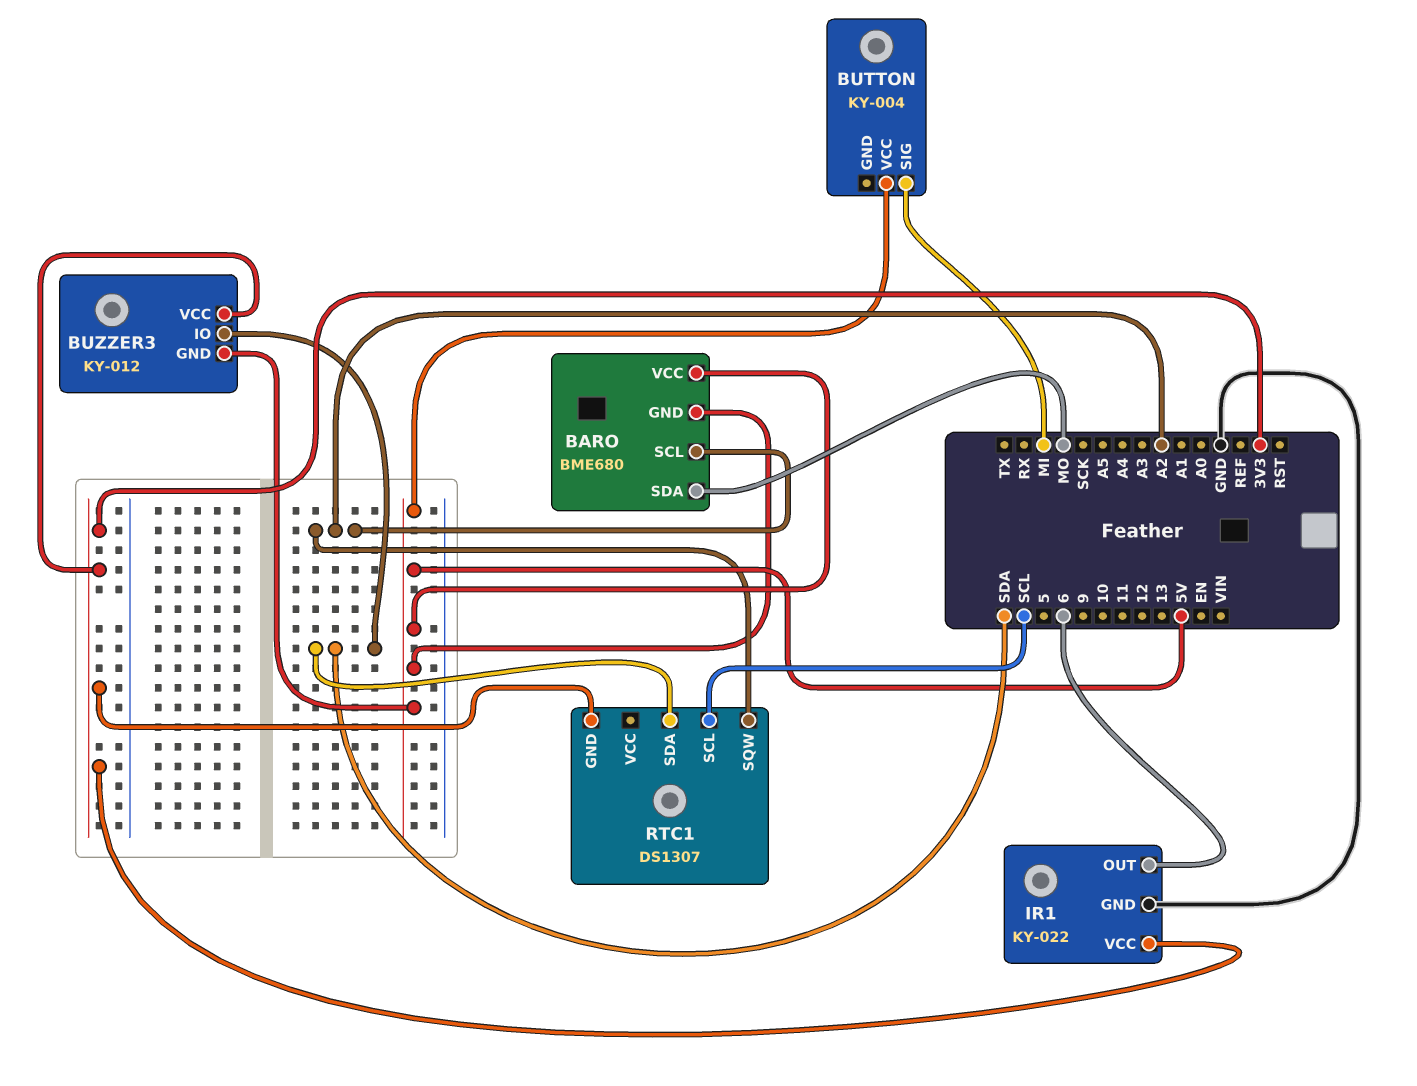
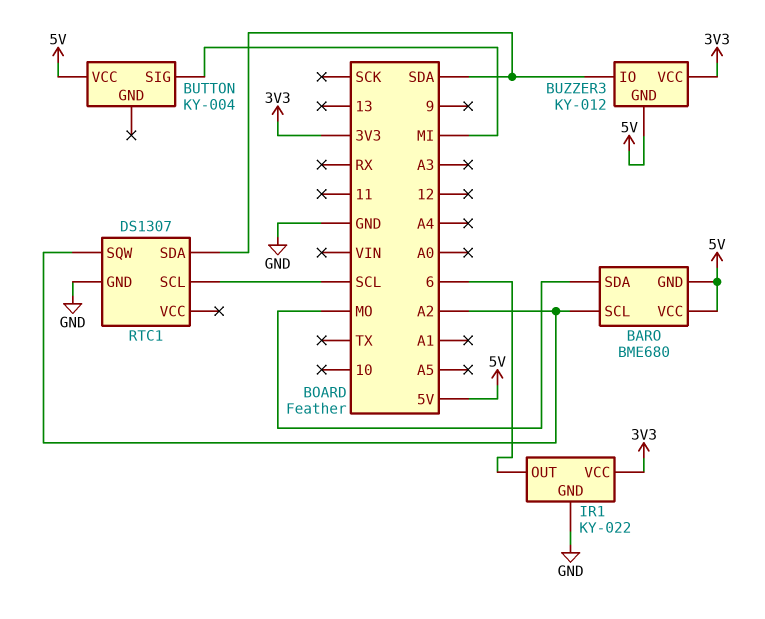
RTC1 pin GND: 3V3 -> GND

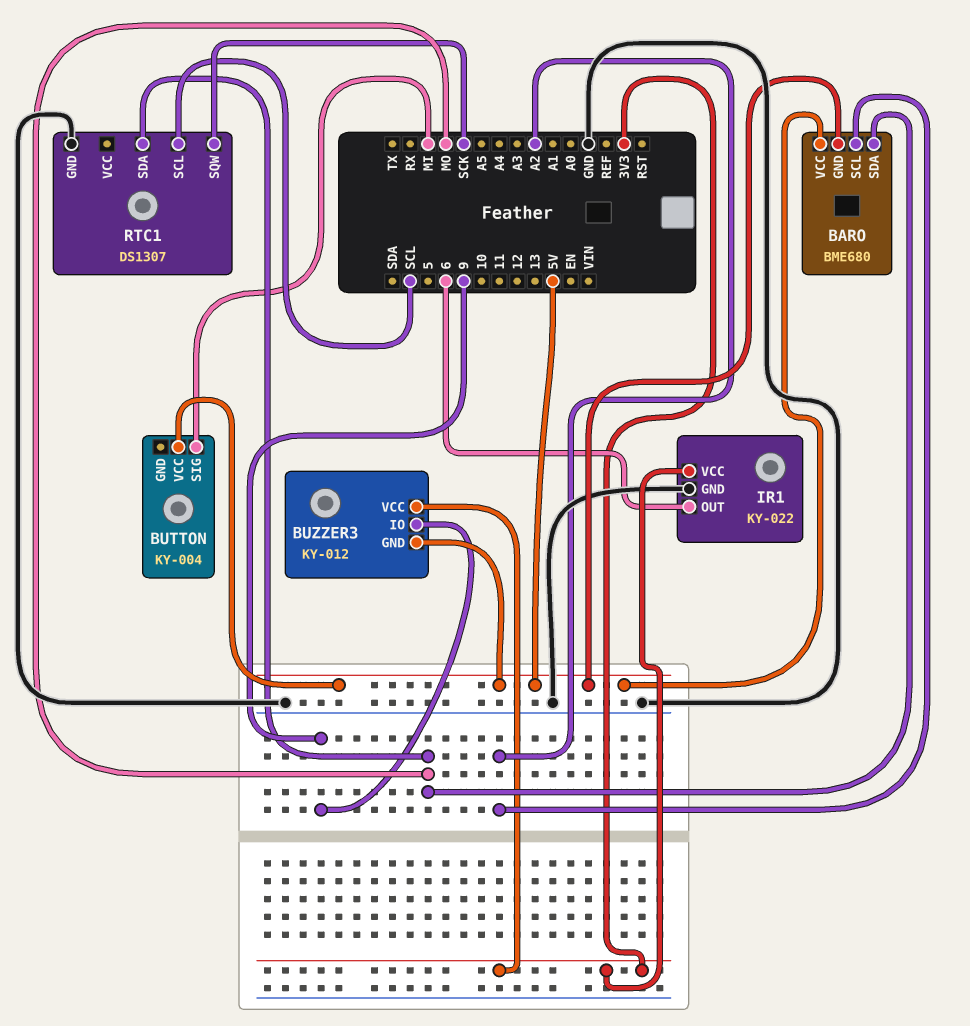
BUZZER3 pin IO: SDA -> 9
RTC1 pin SDA: SDA -> MO
RTC1 pin SQW: A2 -> SCK

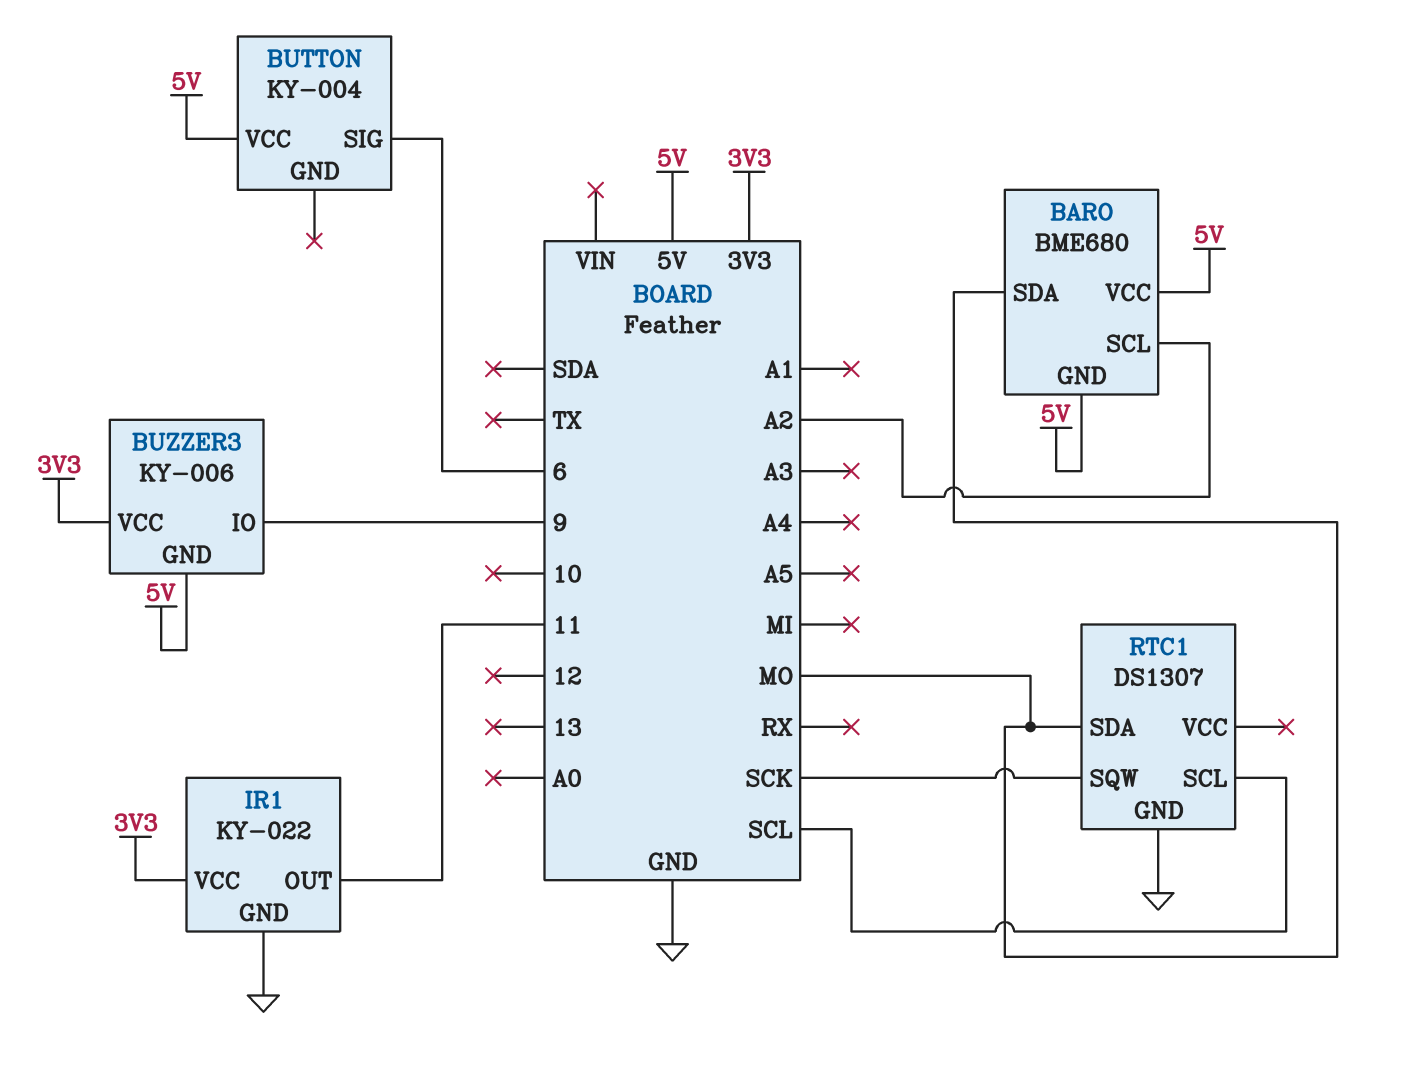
BUTTON pin SIG: MI -> 6
BUZZER3: KY-012 -> KY-006
IR1 pin OUT: 6 -> 11

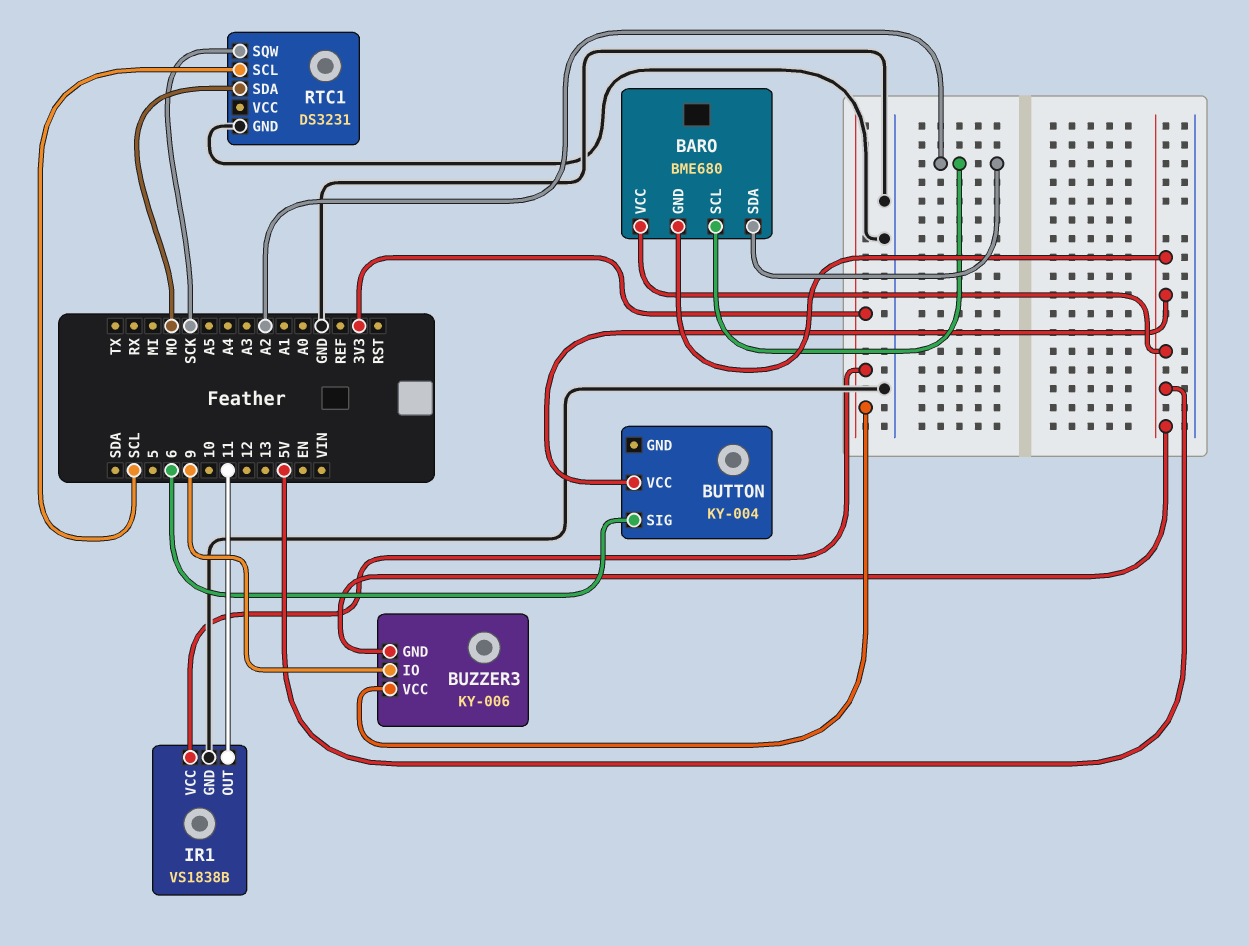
BARO pin SDA: MO -> A2
IR1: KY-022 -> VS1838B
RTC1: DS1307 -> DS3231

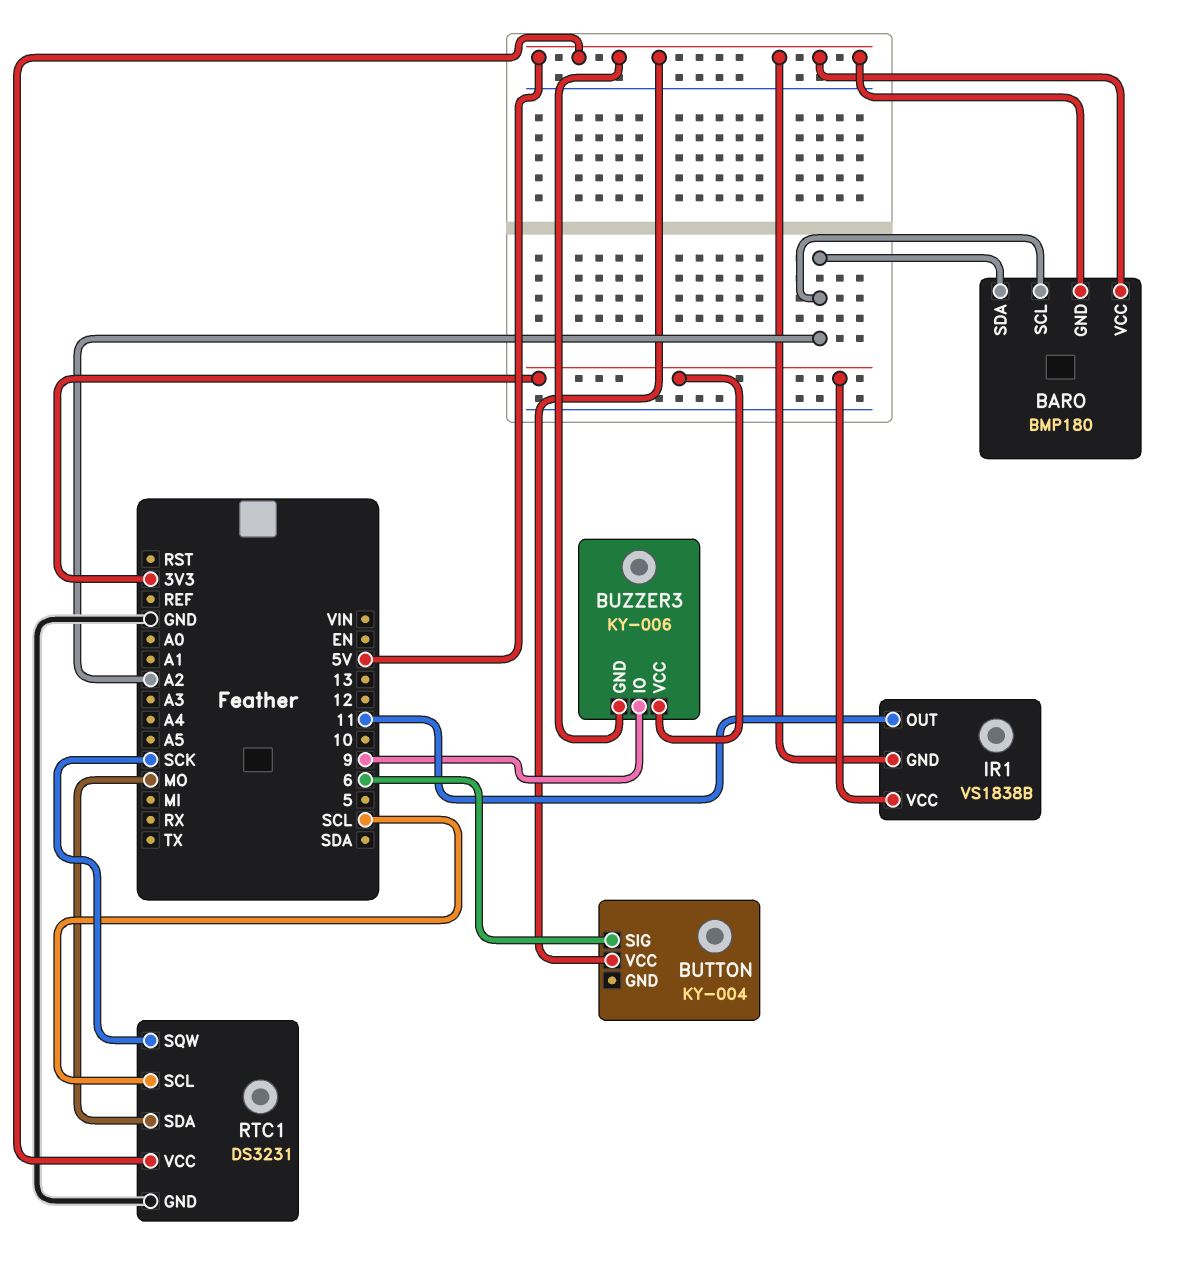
BARO: BME680 -> BMP180
IR1 pin GND: GND -> 5V
RTC1 pin VCC: none -> 5V

